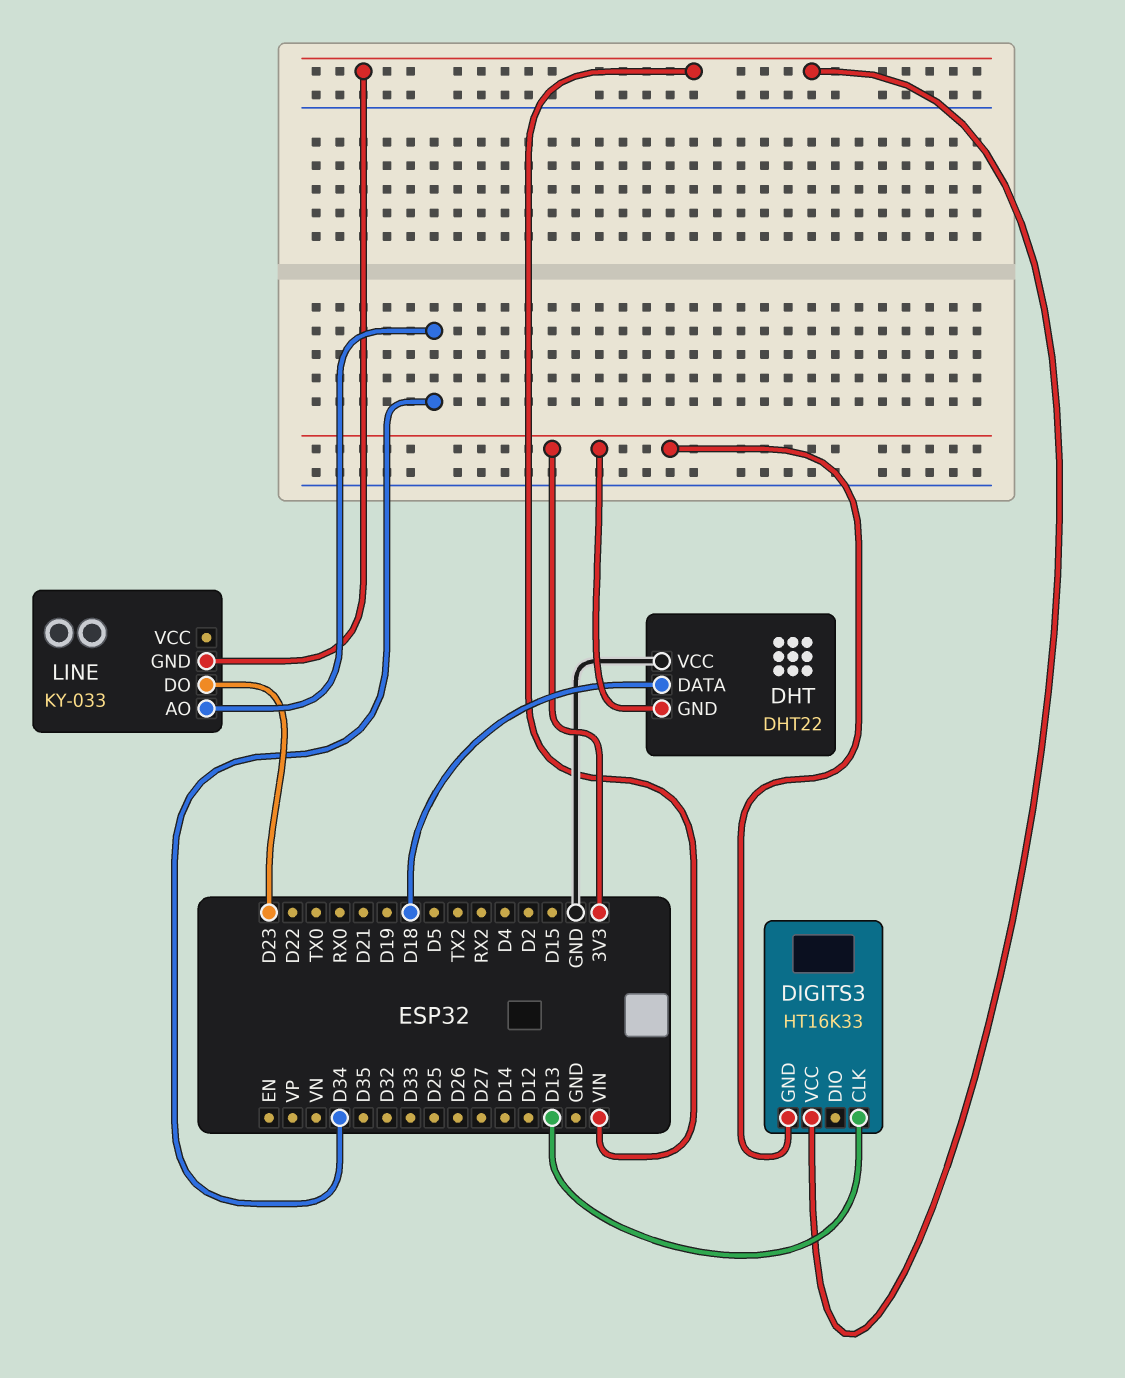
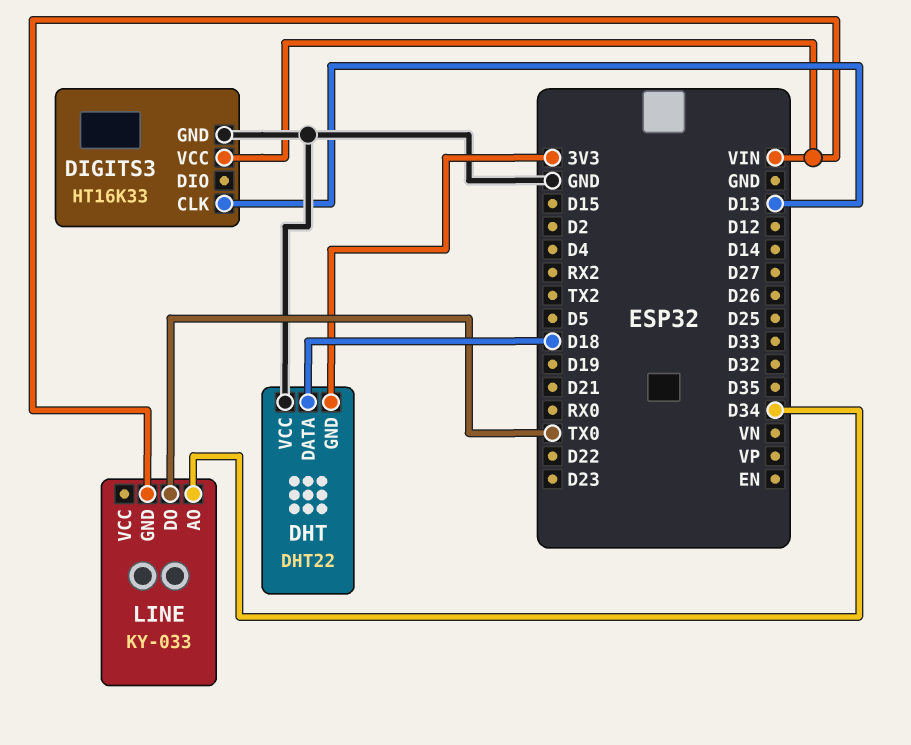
DIGITS3 pin GND: 3V3 -> GND
LINE pin DO: D23 -> TX0

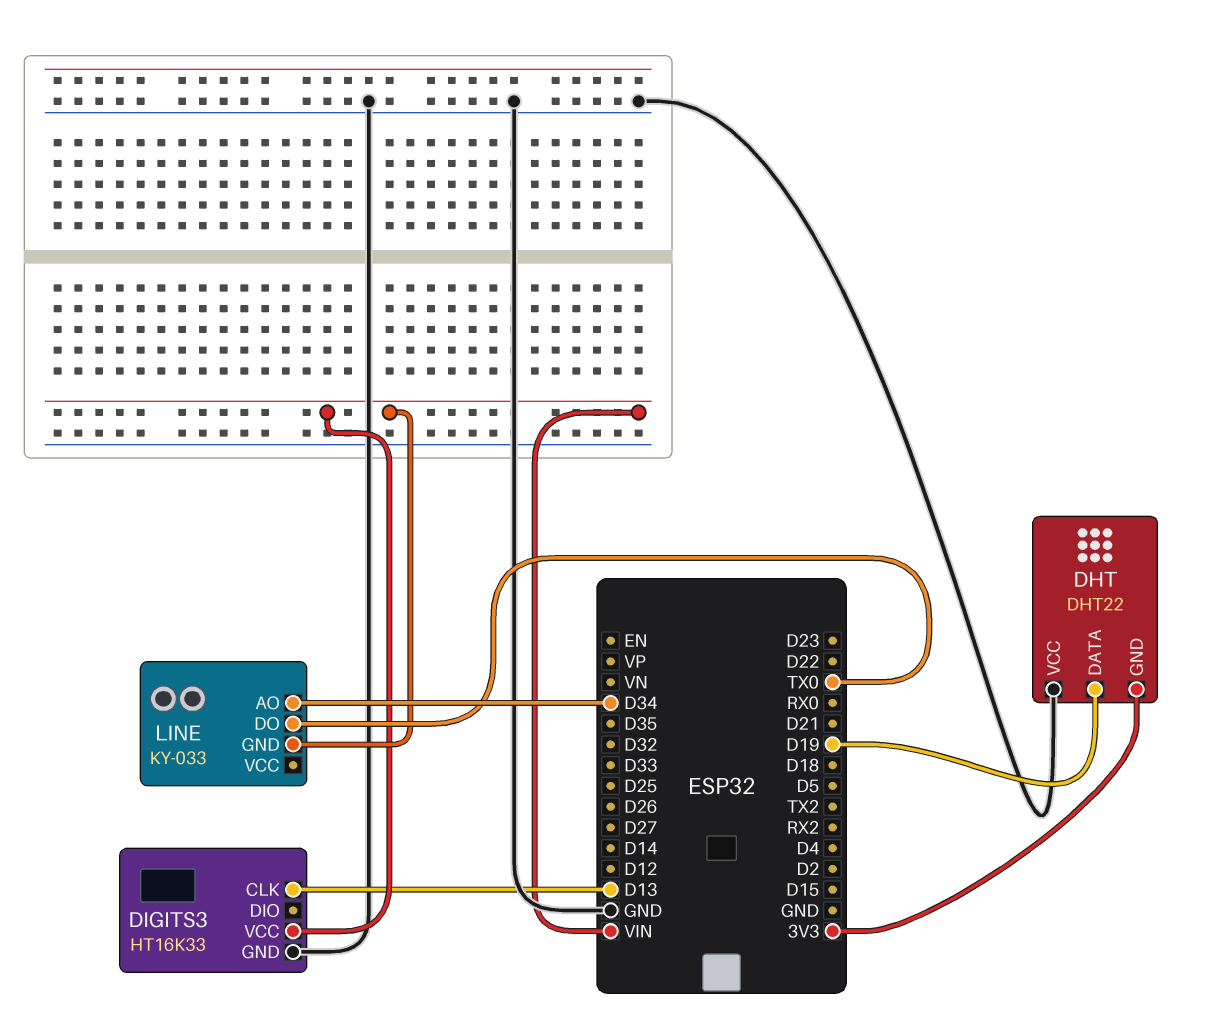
DHT pin DATA: D18 -> D19

